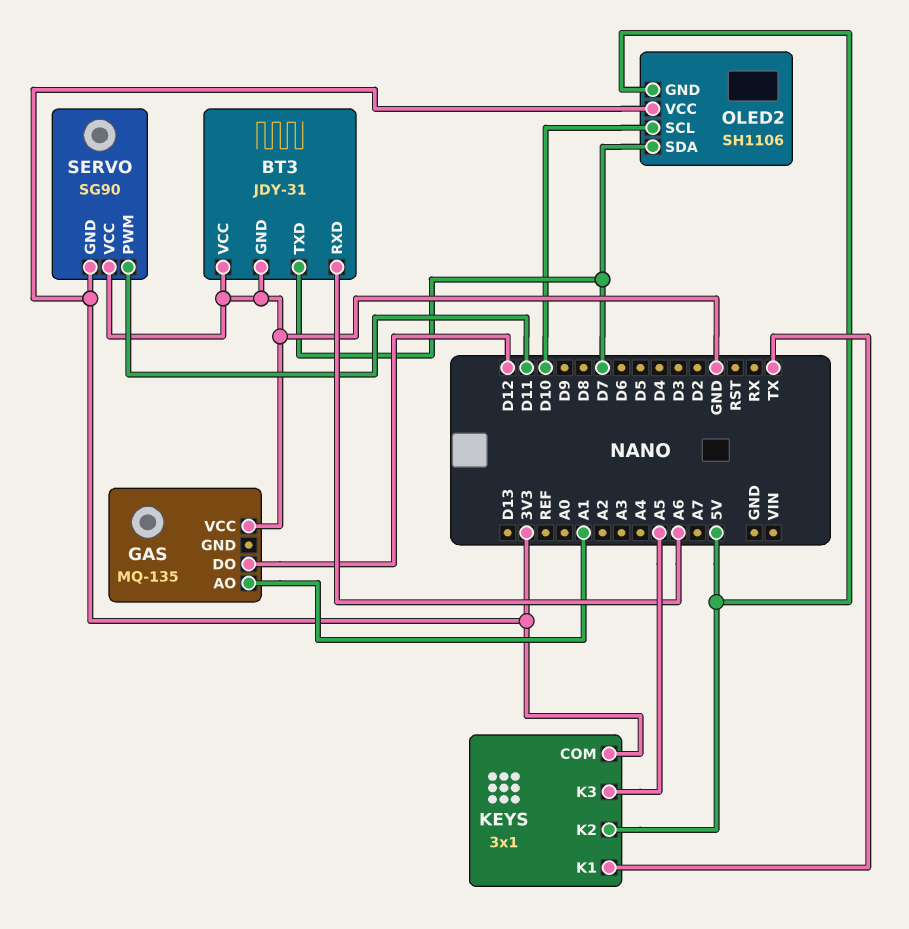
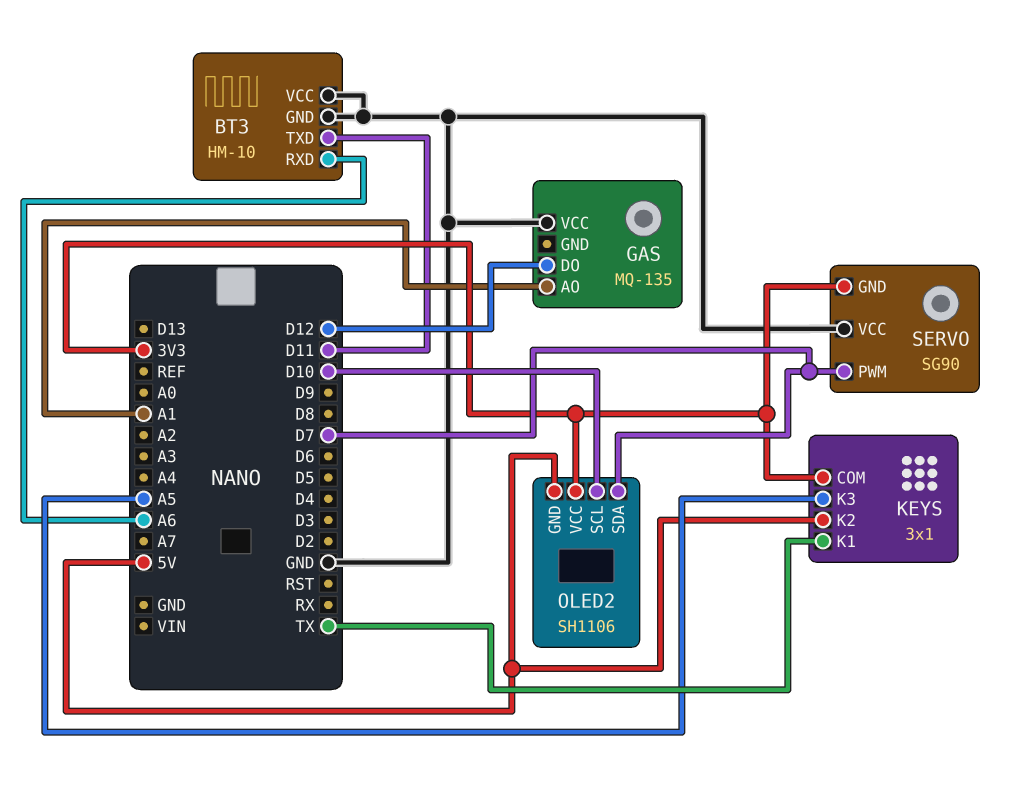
BT3: JDY-31 -> HM-10
BT3 pin TXD: D7 -> D11
SERVO pin PWM: D11 -> D7

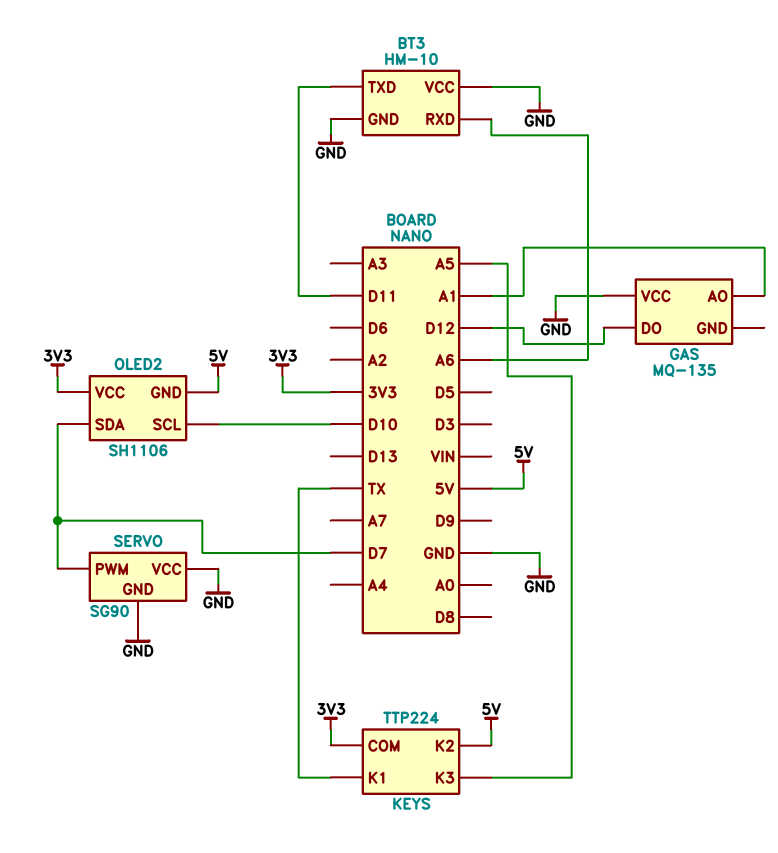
KEYS: 3x1 -> TTP224
SERVO pin GND: 3V3 -> GND

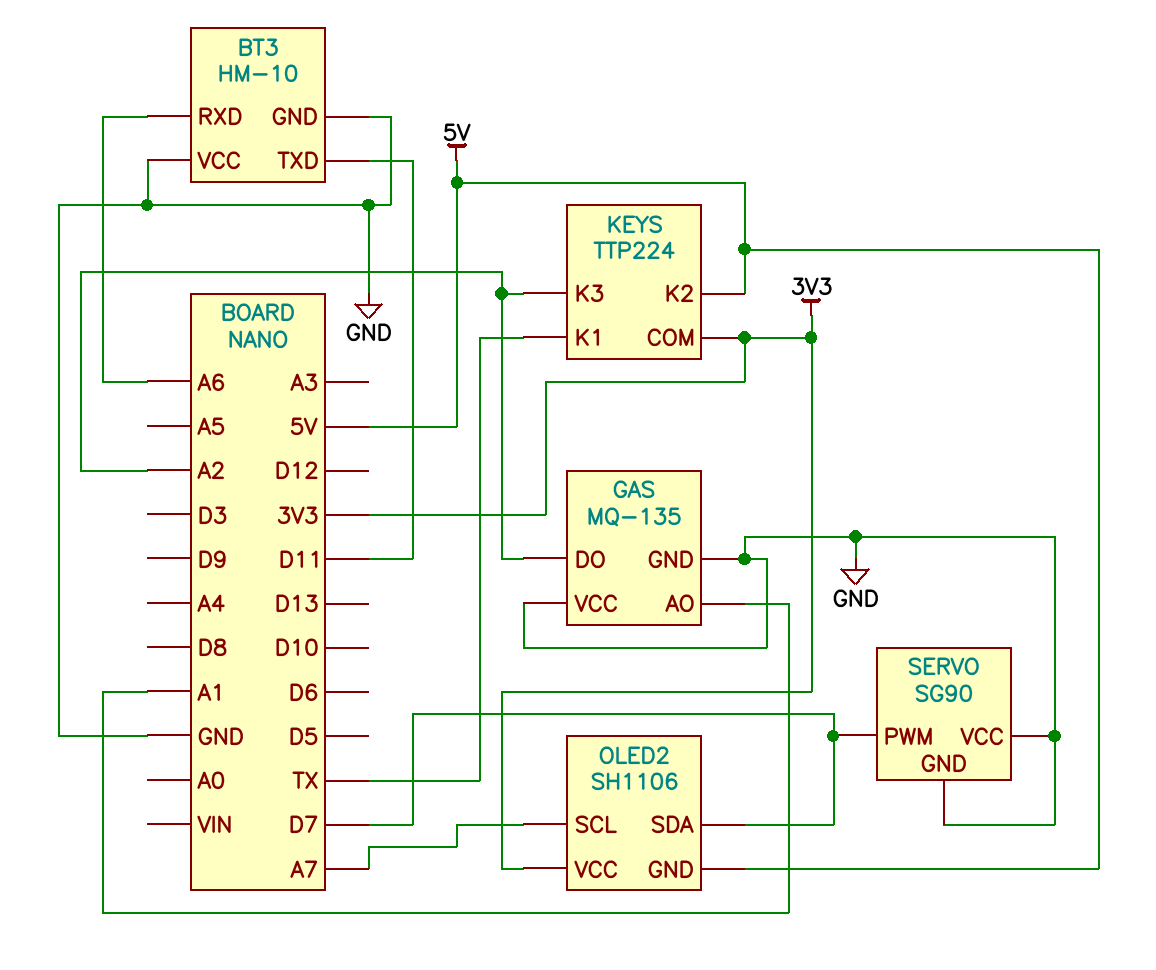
GAS pin DO: D12 -> A2
GAS pin GND: none -> GND
KEYS pin K3: A5 -> A2
OLED2 pin SCL: D10 -> A7

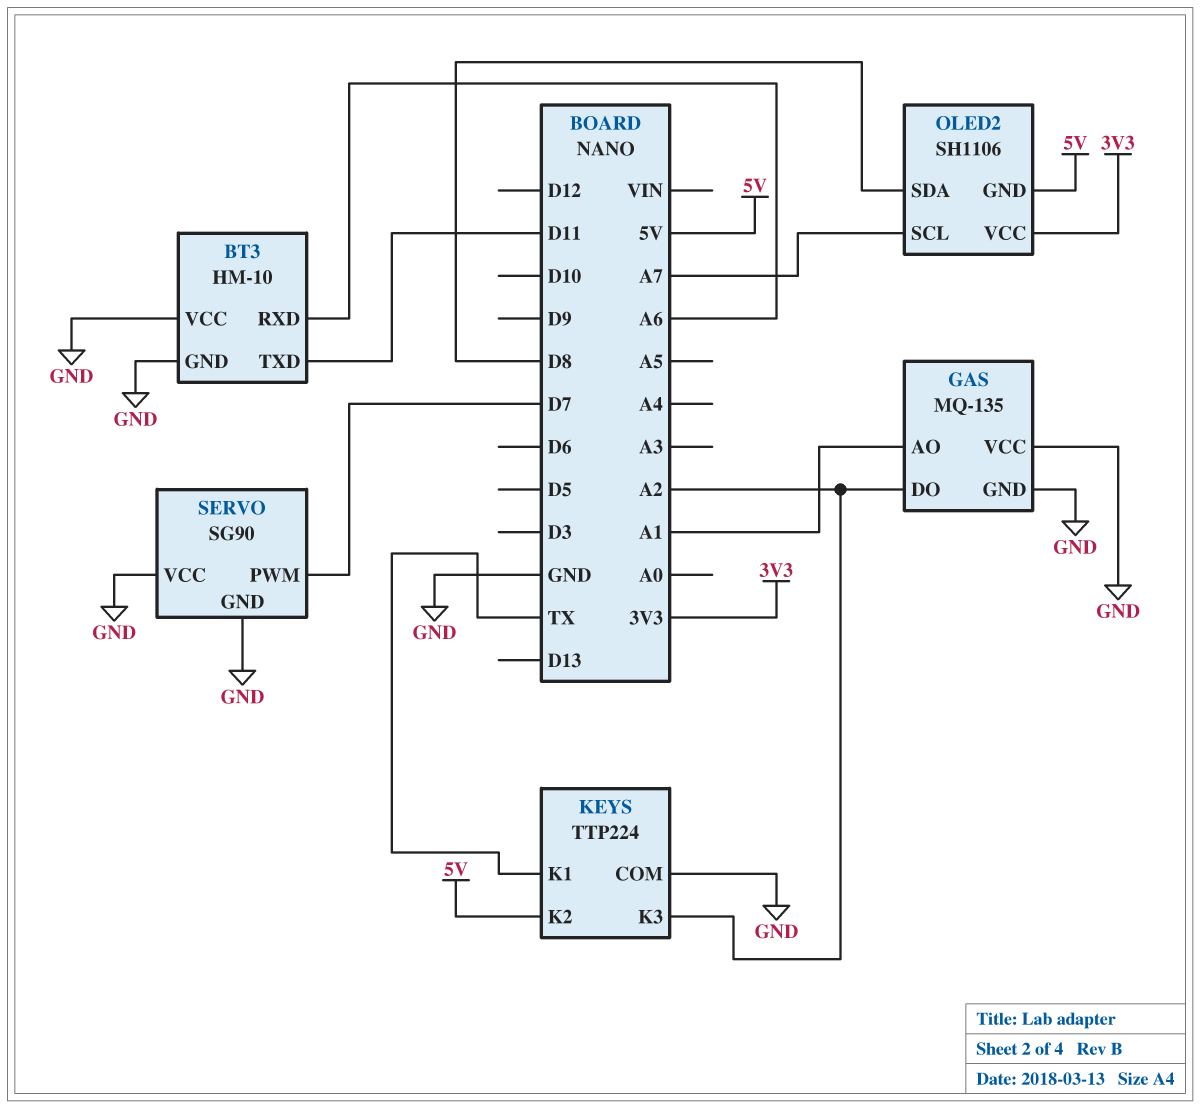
KEYS pin COM: 3V3 -> GND
OLED2 pin SDA: D7 -> D8

